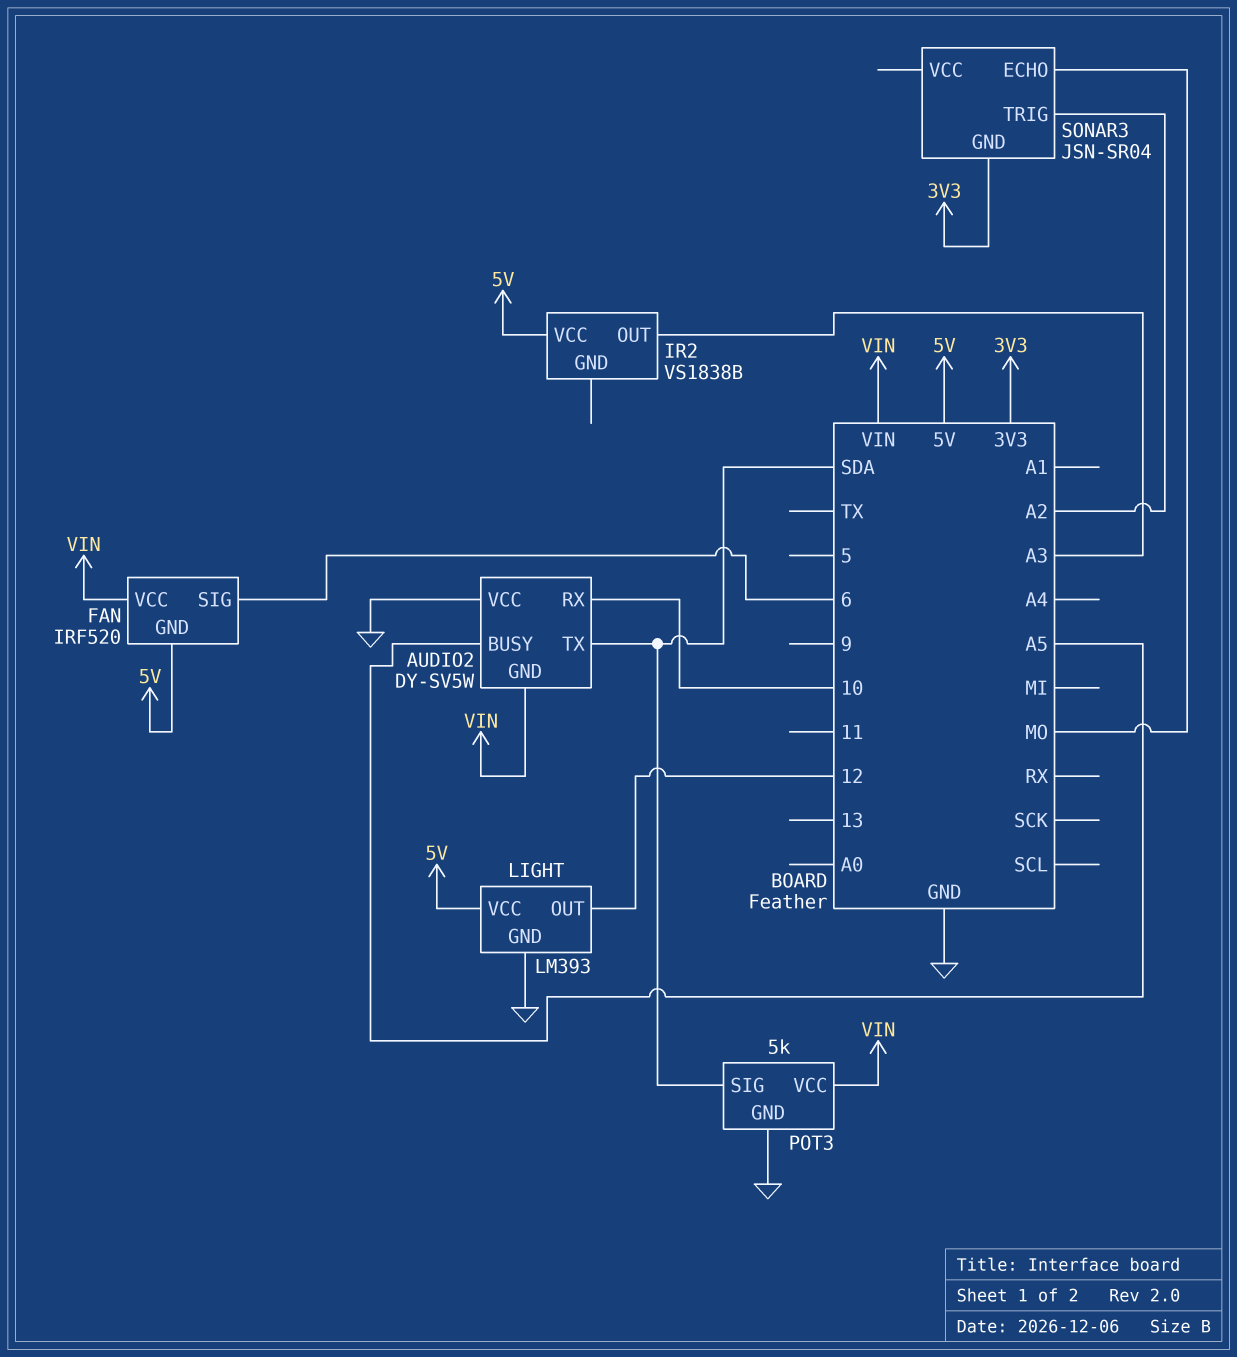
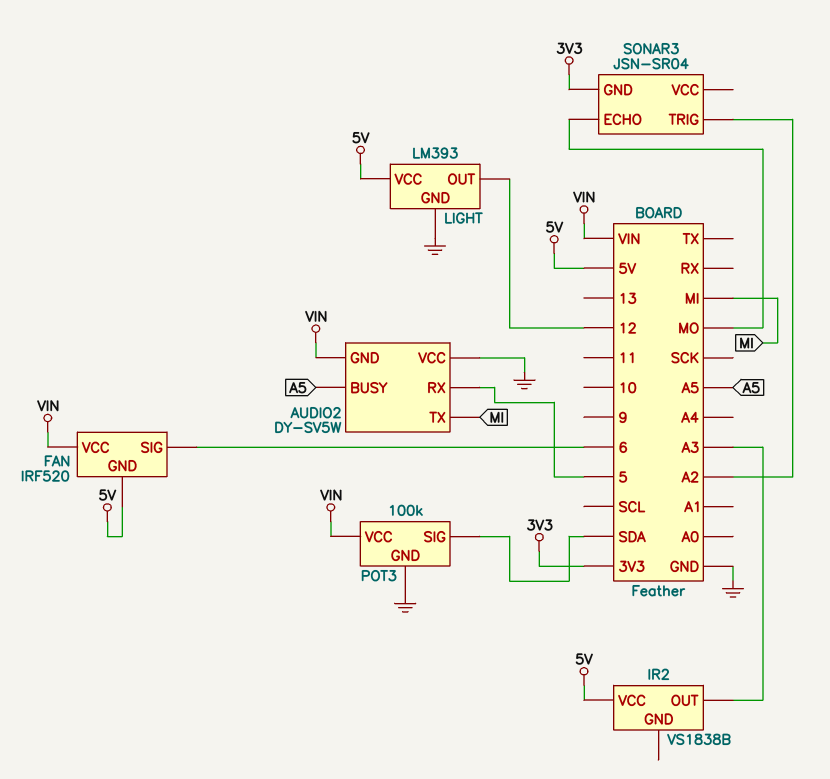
AUDIO2 pin RX: 10 -> 5
AUDIO2 pin TX: SDA -> MI
POT3: 5k -> 100k

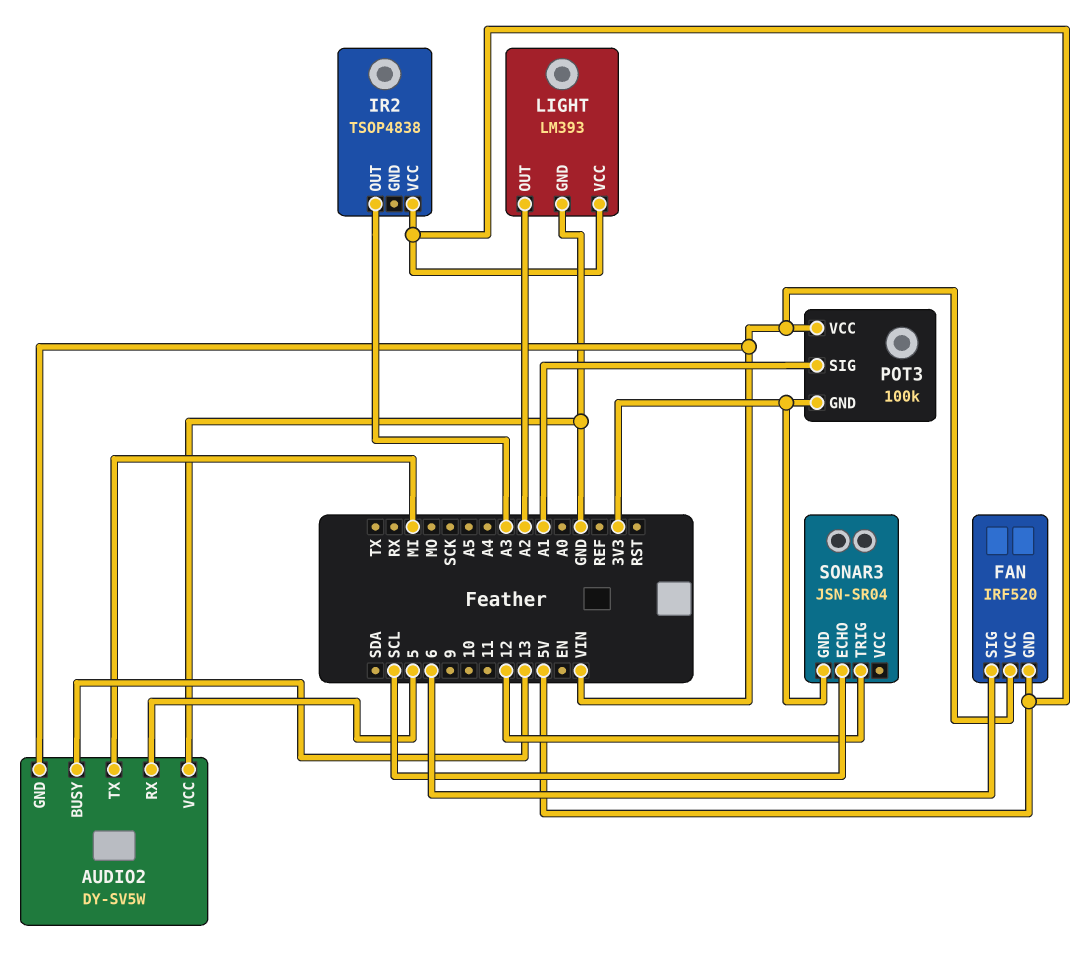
AUDIO2 pin BUSY: A5 -> 13
IR2: VS1838B -> TSOP4838
LIGHT pin OUT: 12 -> A2
POT3 pin GND: GND -> 3V3
POT3 pin SIG: SDA -> A1
SONAR3 pin ECHO: MO -> SCL
SONAR3 pin TRIG: A2 -> 12

